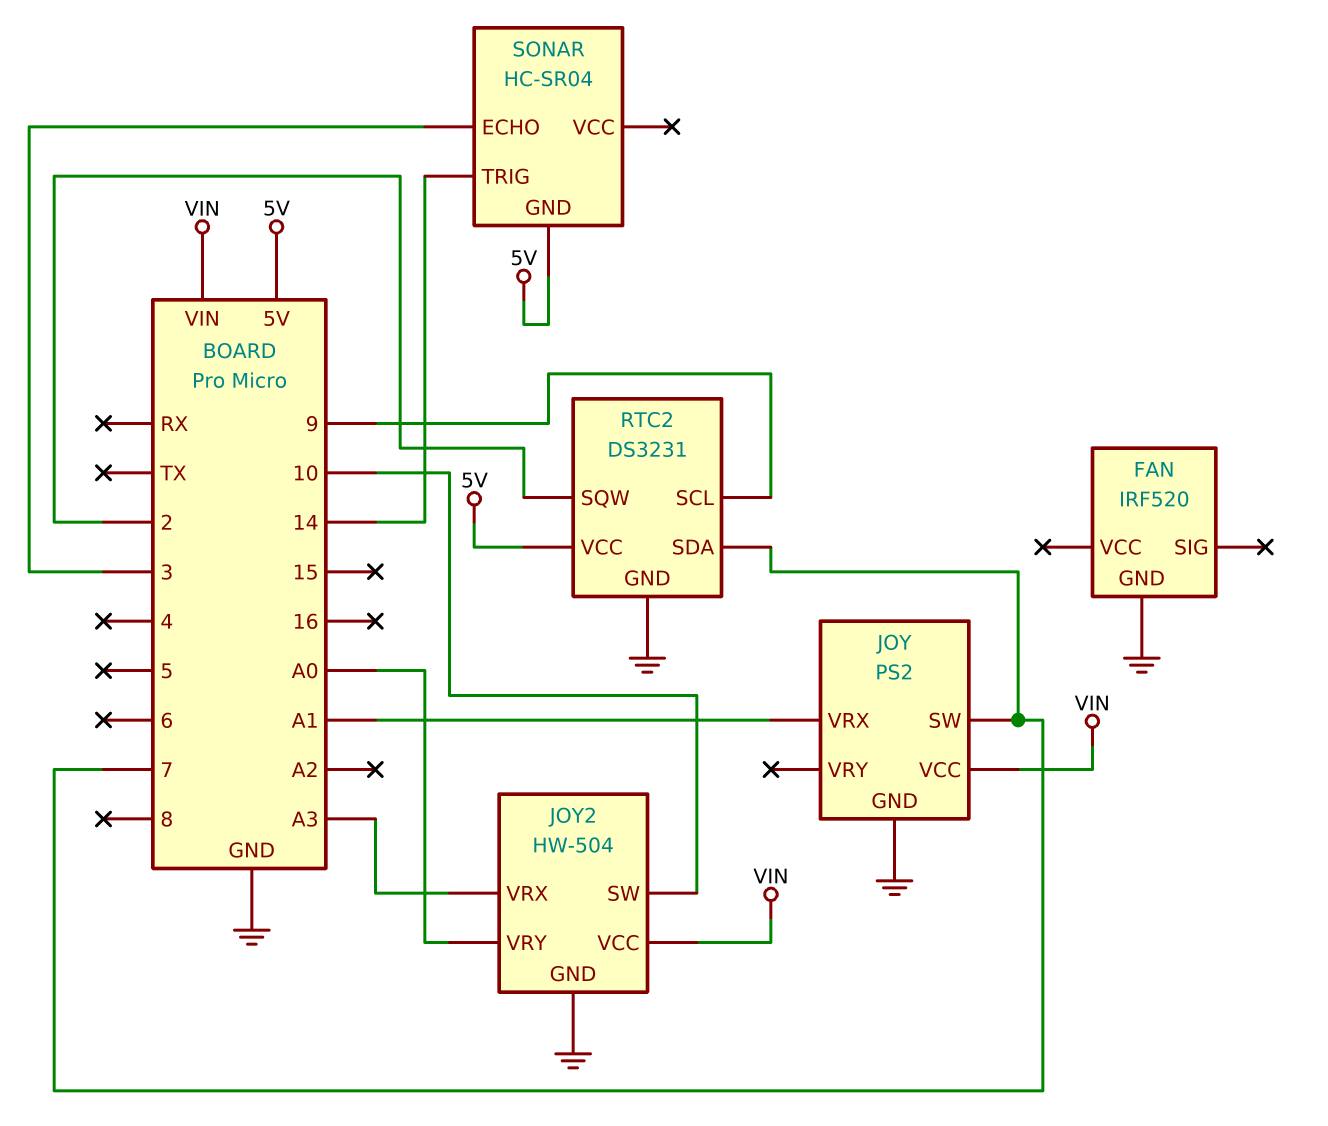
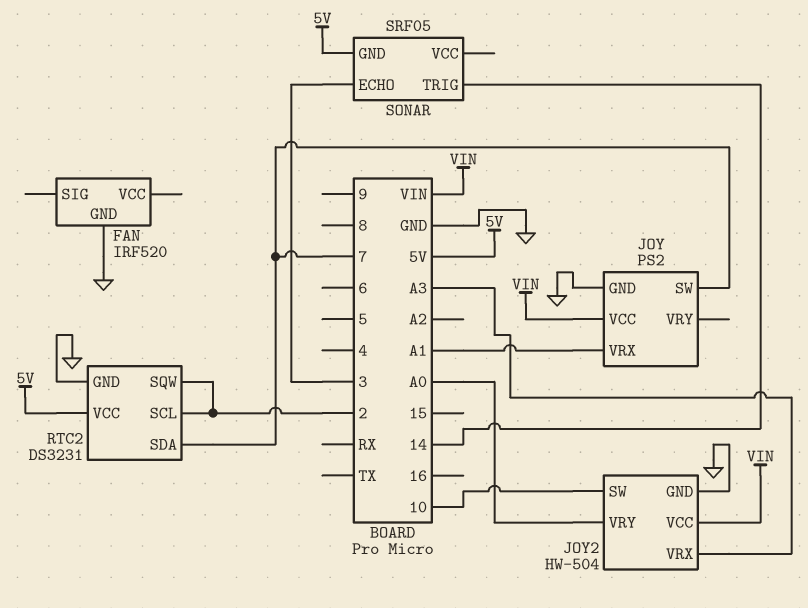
RTC2 pin SCL: 9 -> 2
SONAR: HC-SR04 -> SRF05

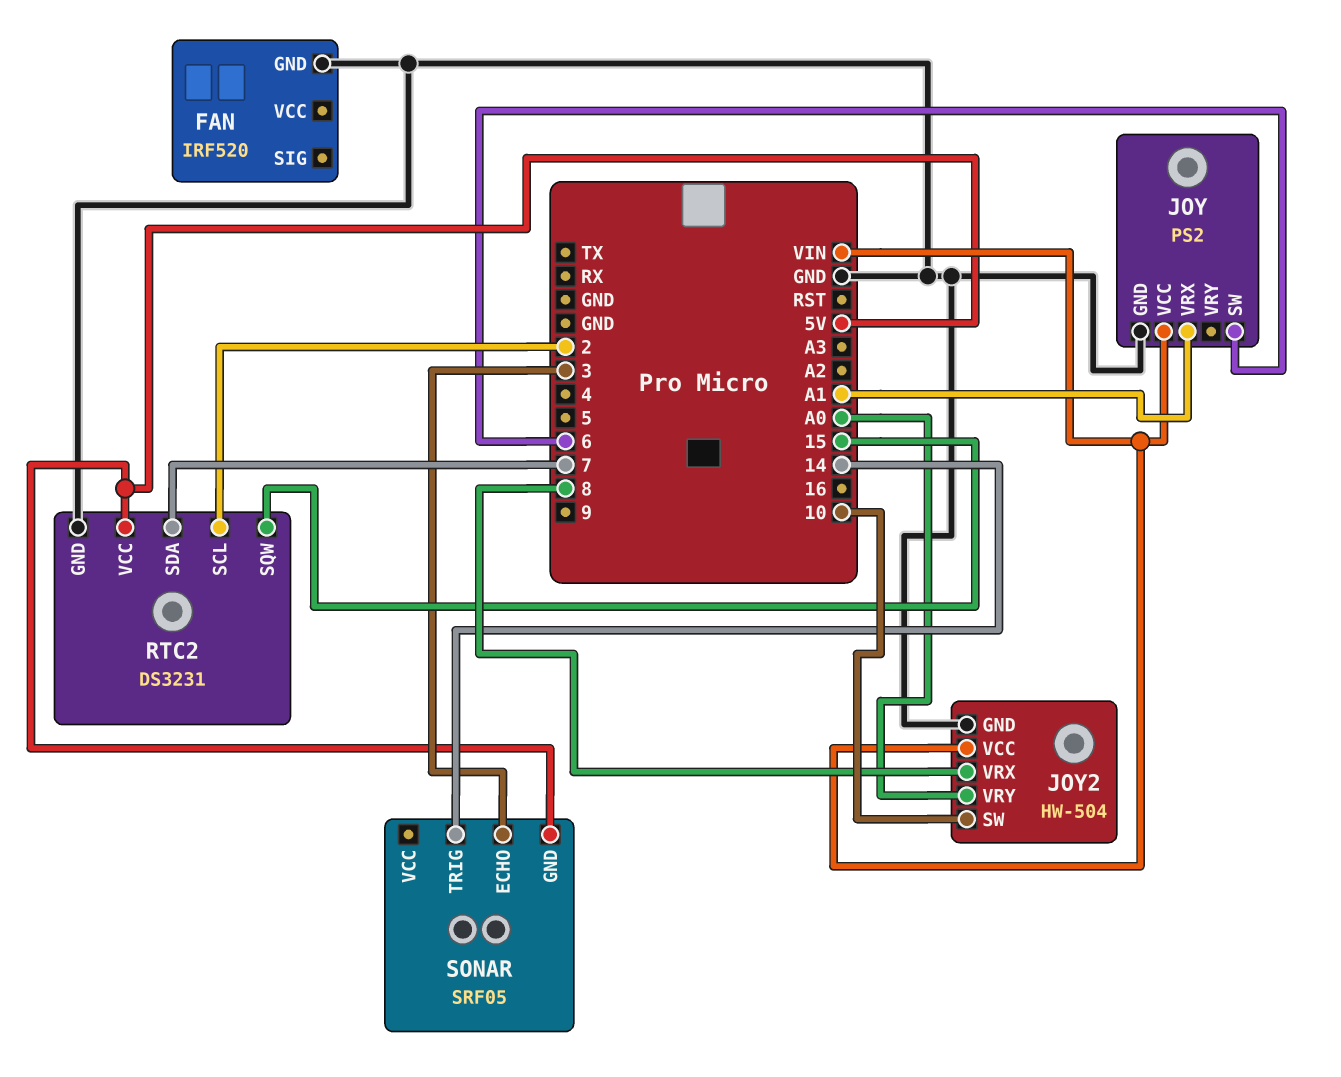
JOY pin SW: 7 -> 6
JOY2 pin VRX: A3 -> 8
RTC2 pin SQW: 2 -> 15

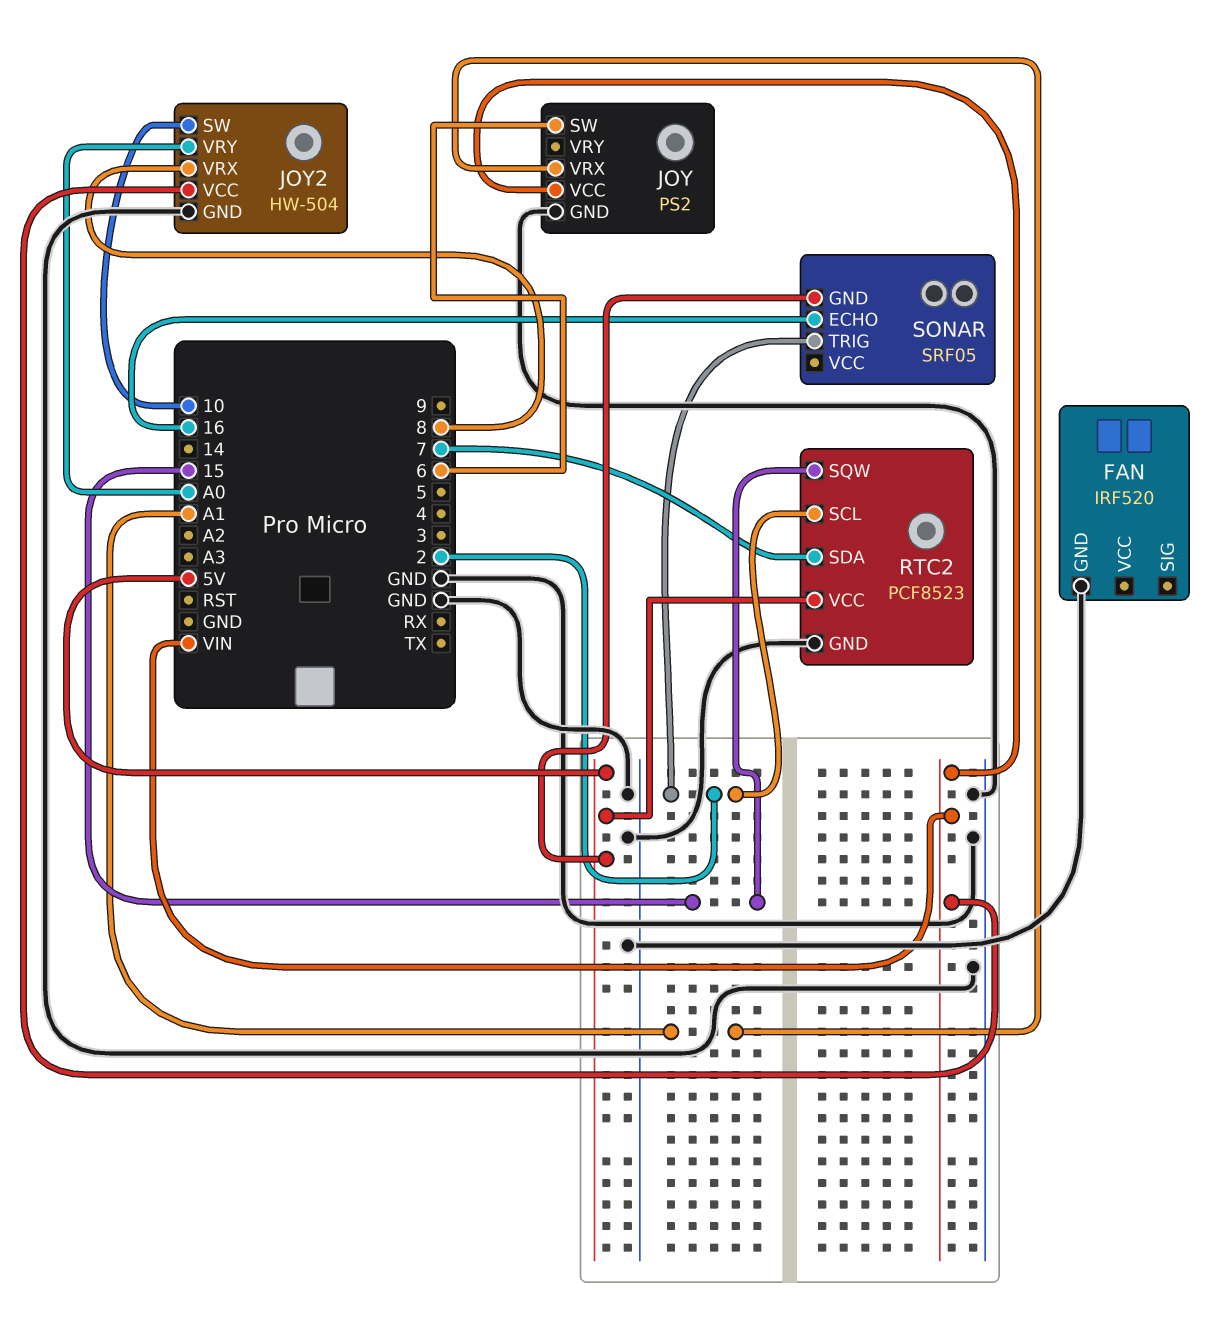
RTC2: DS3231 -> PCF8523
SONAR pin ECHO: 3 -> 16
SONAR pin TRIG: 14 -> 2

